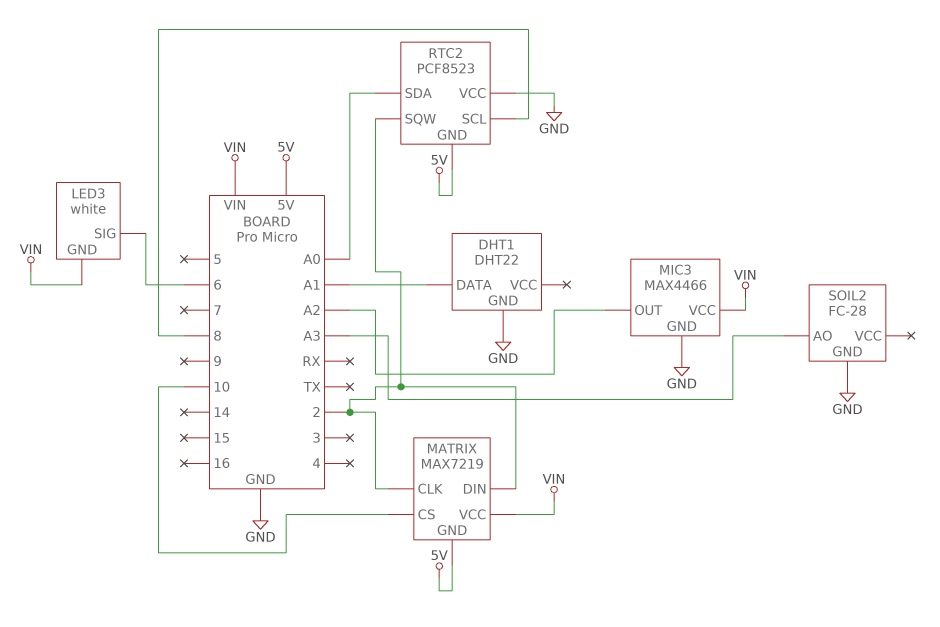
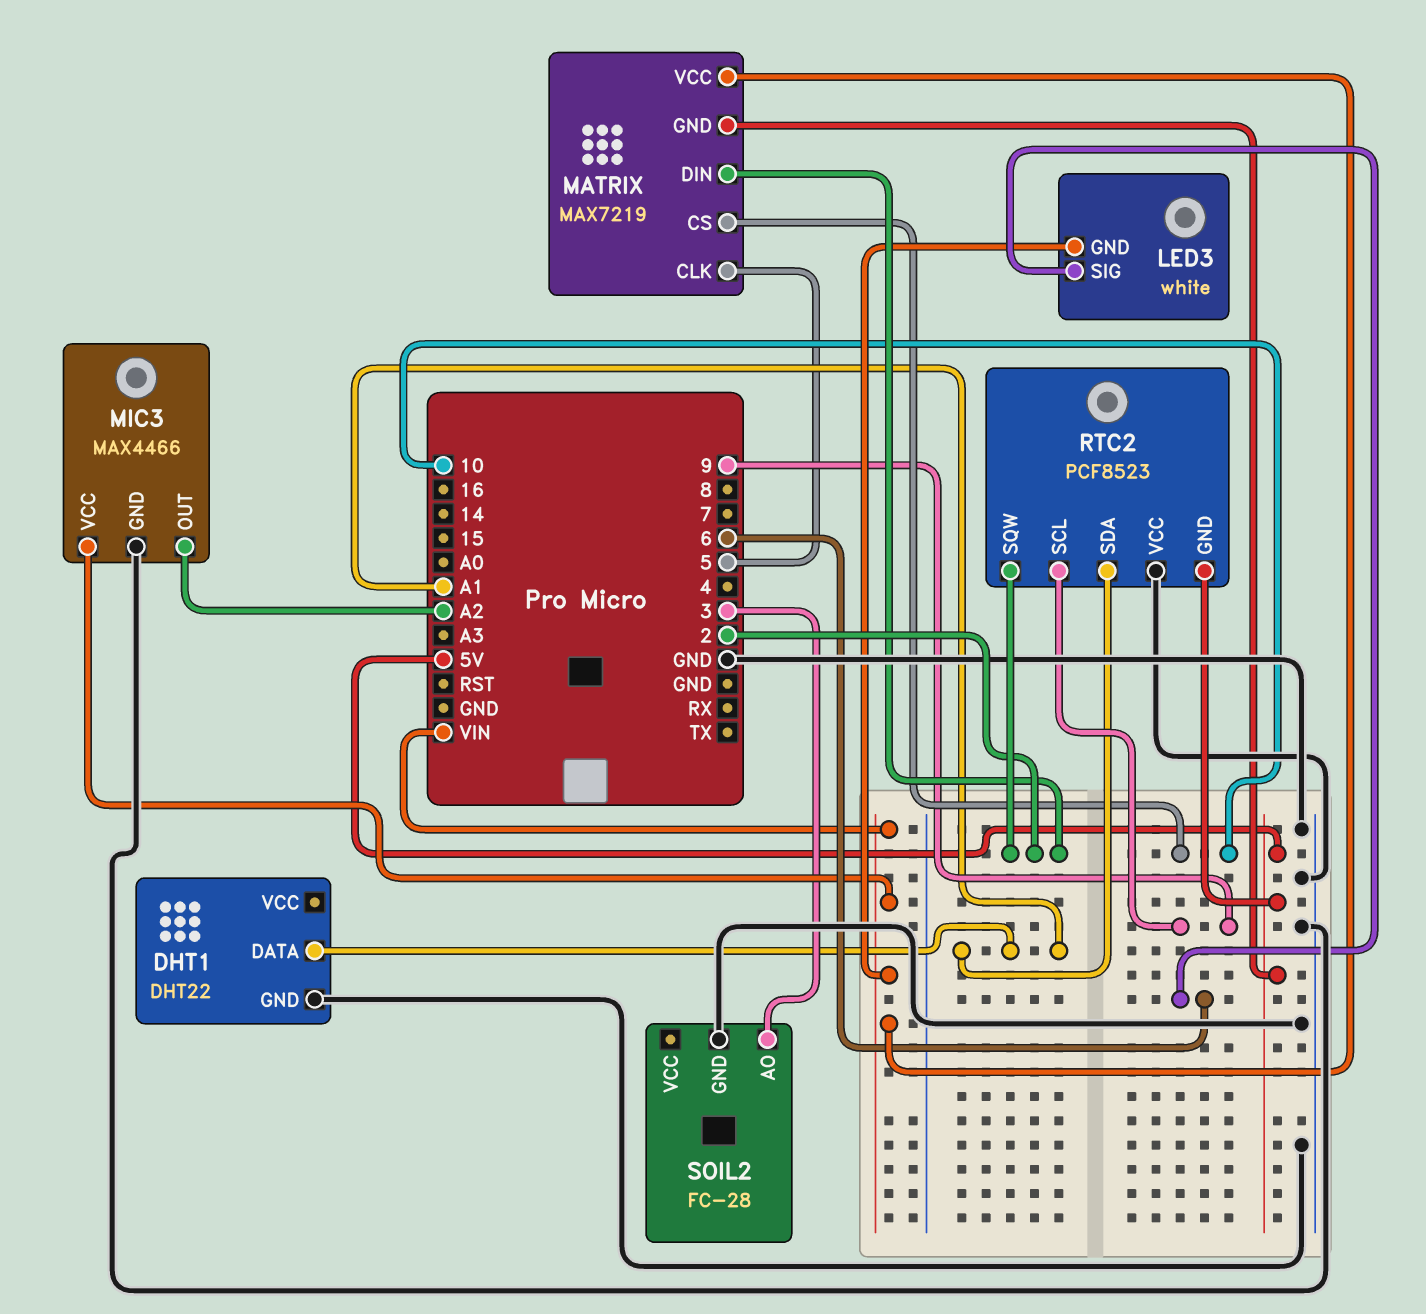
MATRIX pin CLK: 2 -> 5
RTC2 pin SCL: 8 -> 9
RTC2 pin SDA: A0 -> A1
SOIL2 pin AO: A3 -> 3

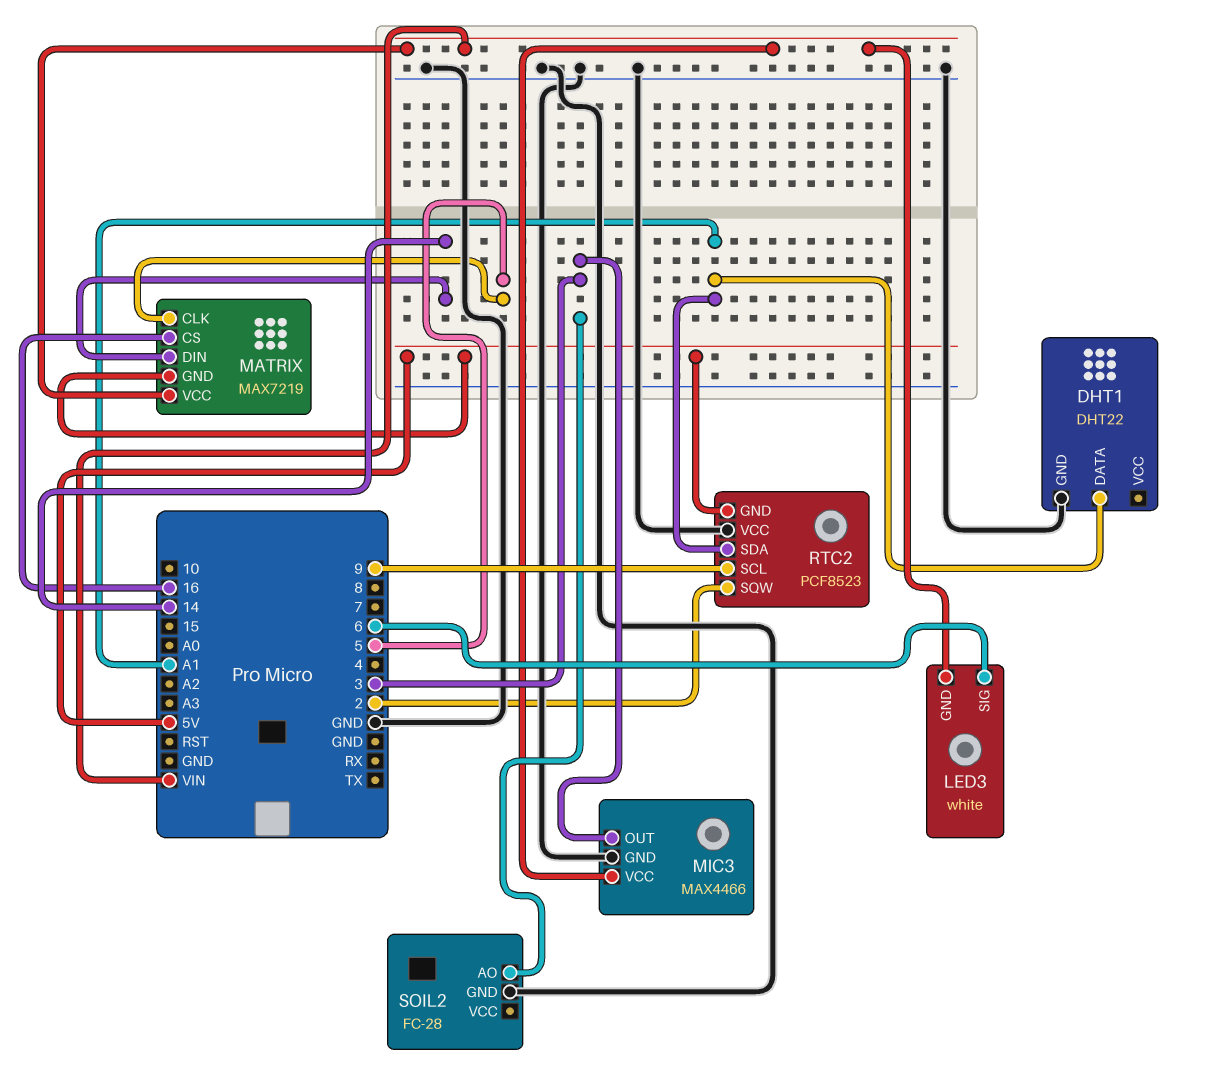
MATRIX pin CS: 10 -> 16
MATRIX pin DIN: 2 -> 14
MIC3 pin OUT: A2 -> 3

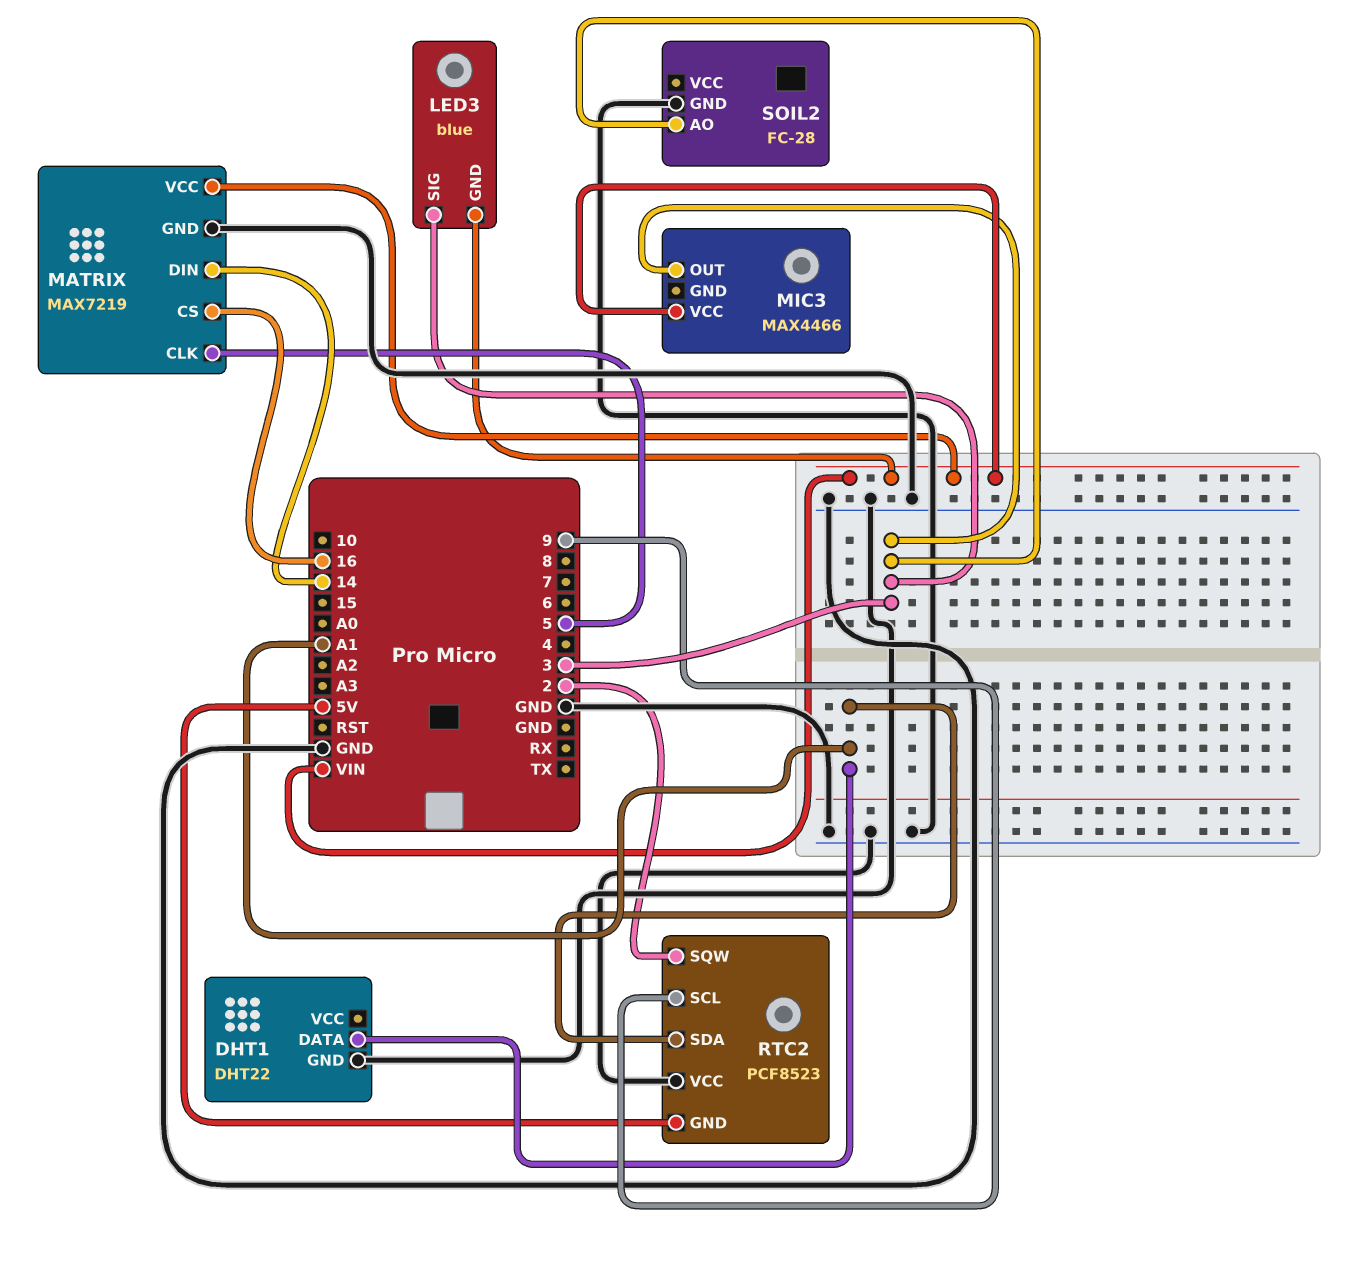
LED3: white -> blue
LED3 pin SIG: 6 -> 3
MATRIX pin GND: 5V -> GND
MIC3 pin GND: GND -> none

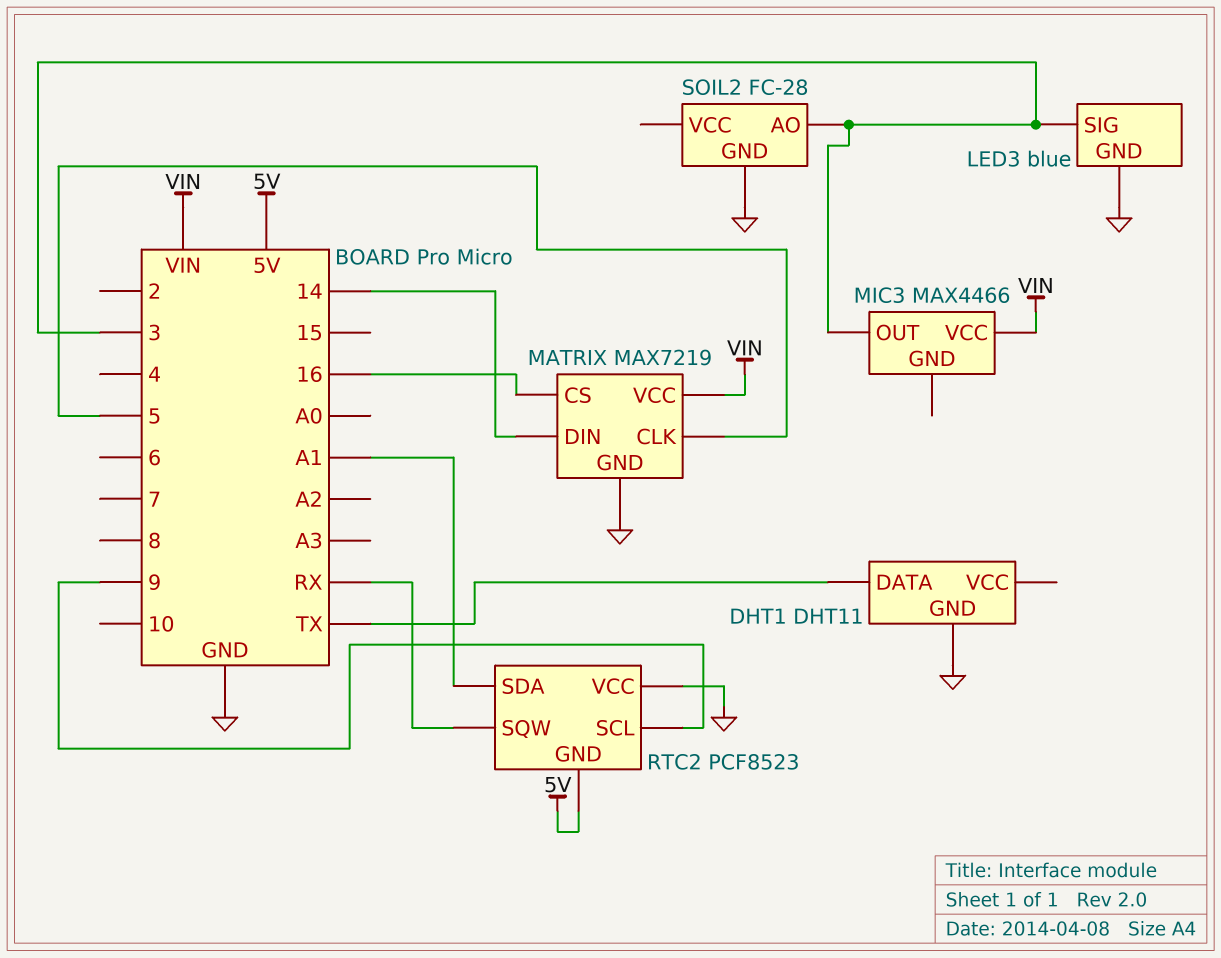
DHT1: DHT22 -> DHT11
DHT1 pin DATA: A1 -> TX
LED3 pin GND: VIN -> GND
RTC2 pin SQW: 2 -> RX

